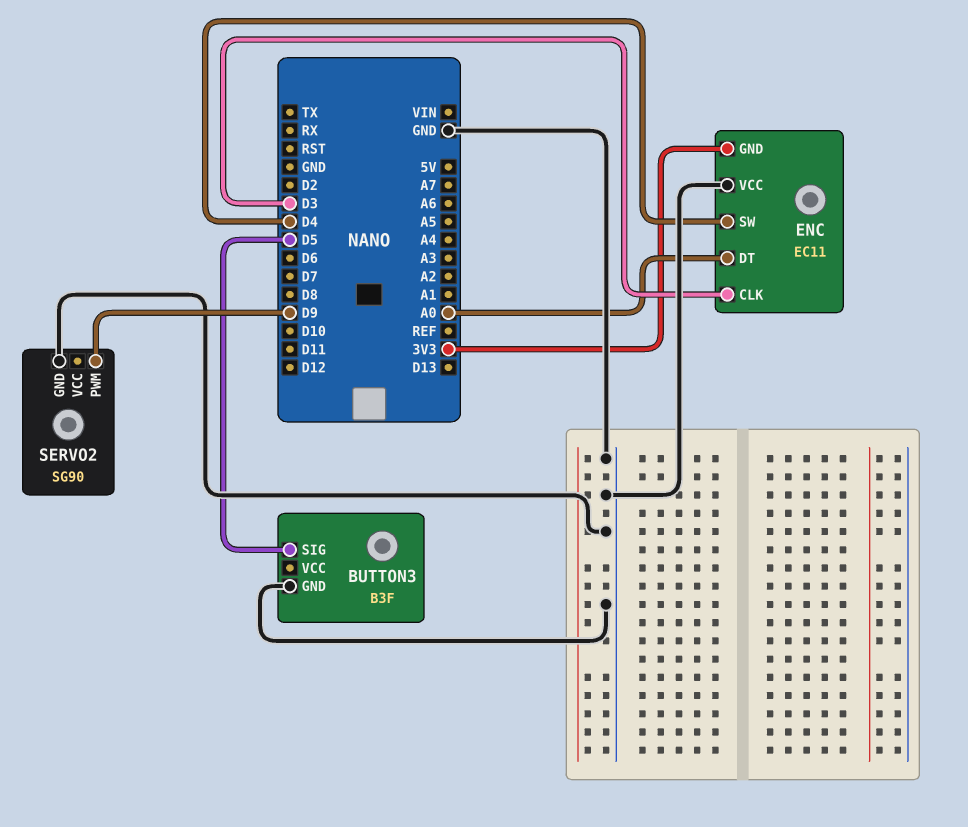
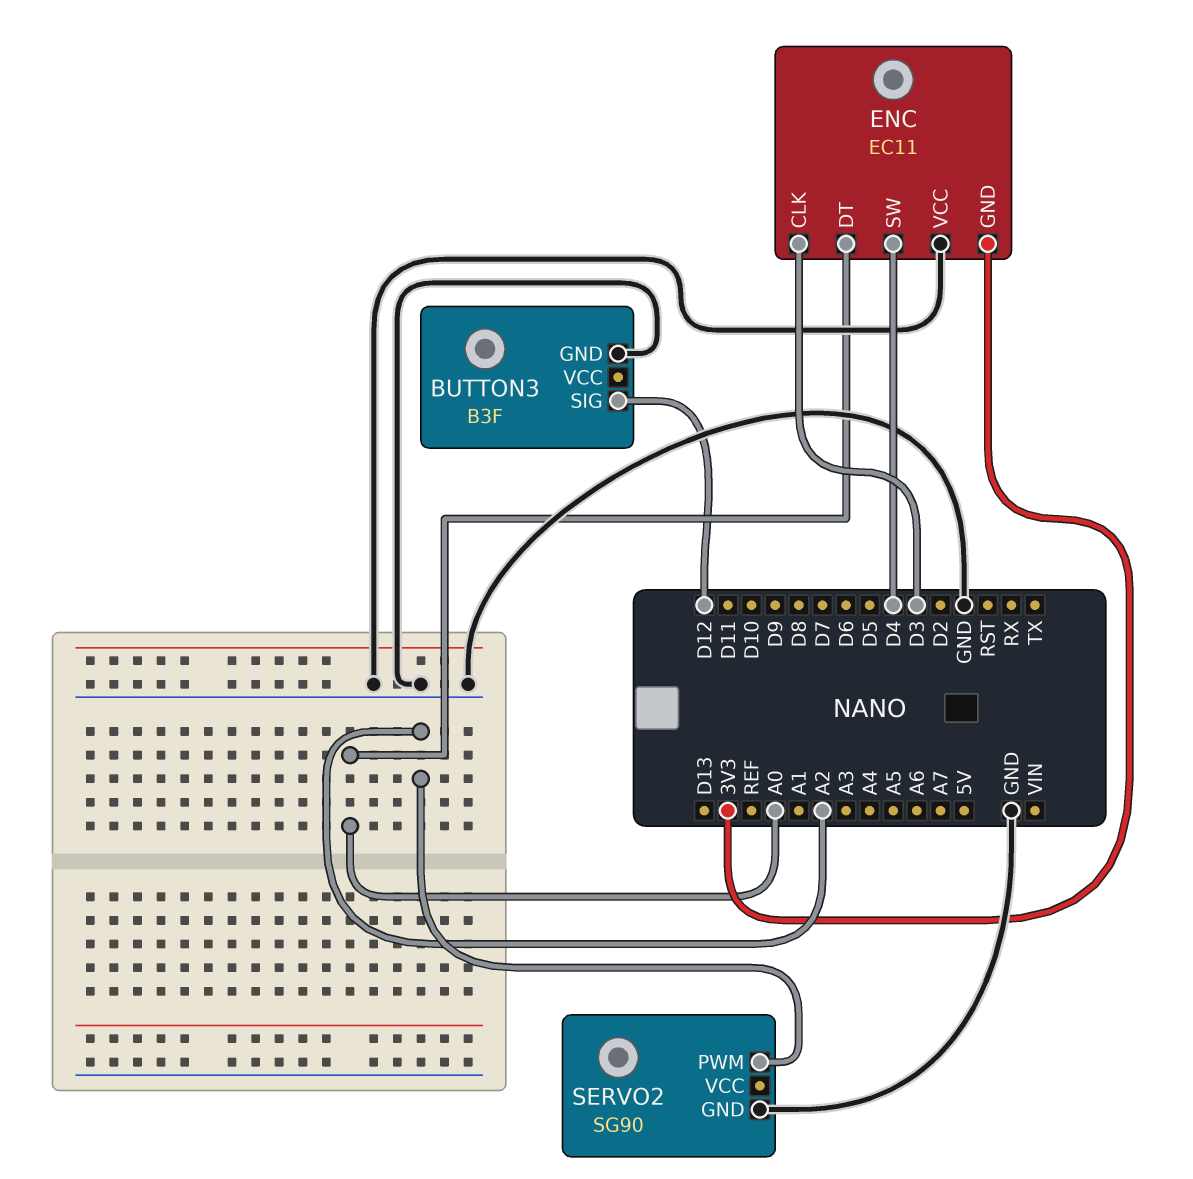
BUTTON3 pin SIG: D5 -> D12
SERVO2 pin PWM: D9 -> A2

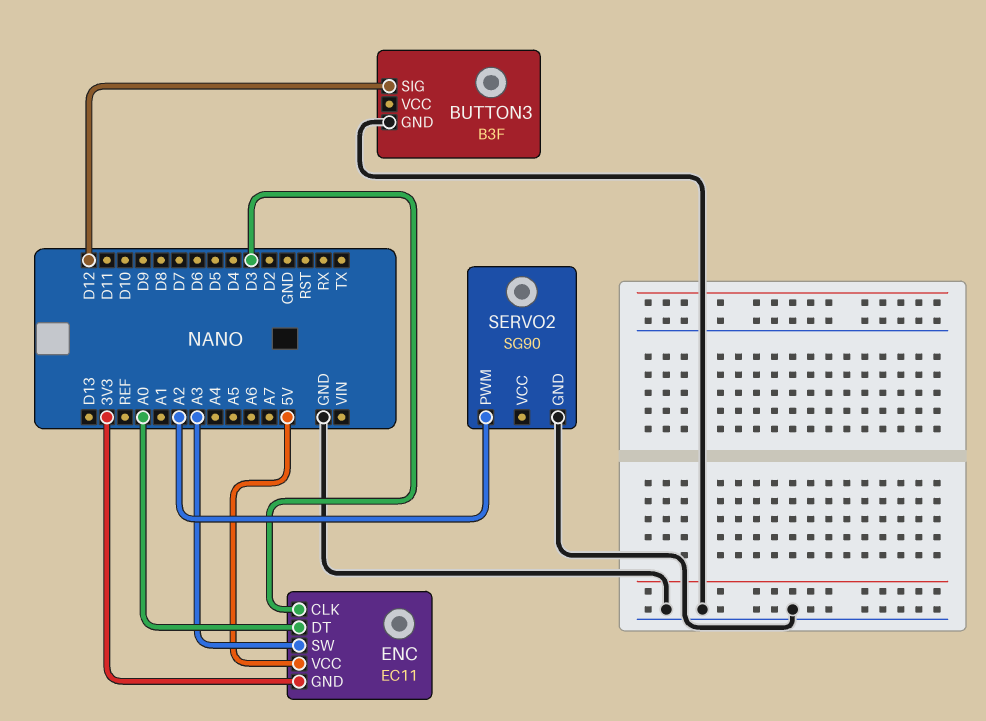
ENC pin SW: D4 -> A3
ENC pin VCC: GND -> 5V

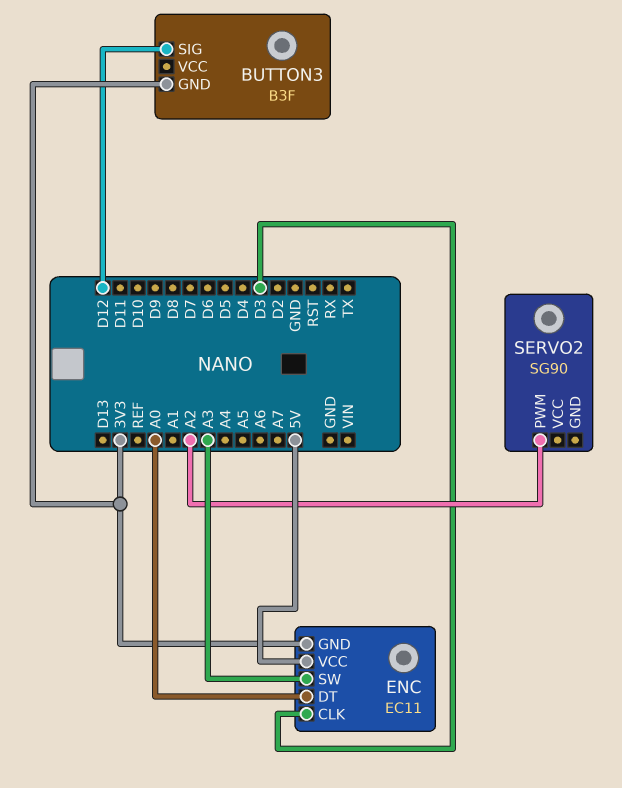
BUTTON3 pin GND: GND -> 3V3
SERVO2 pin GND: GND -> none

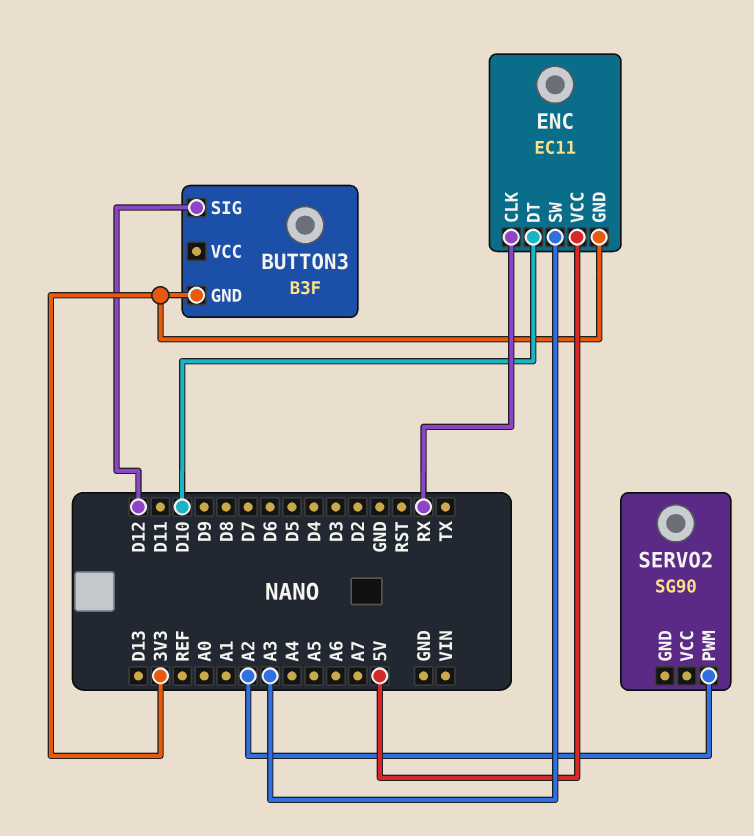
ENC pin CLK: D3 -> RX
ENC pin DT: A0 -> D10

